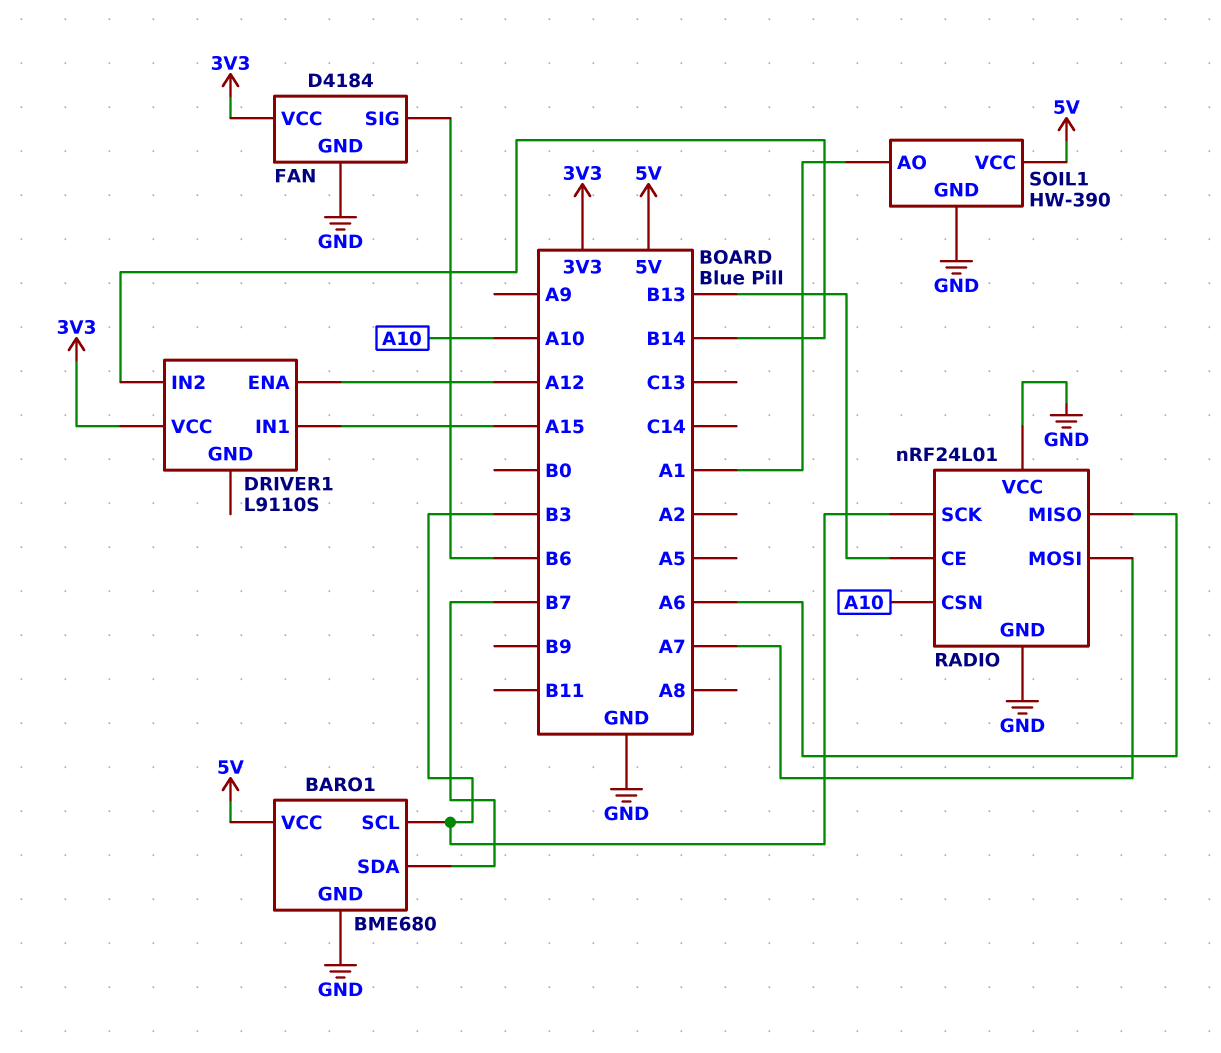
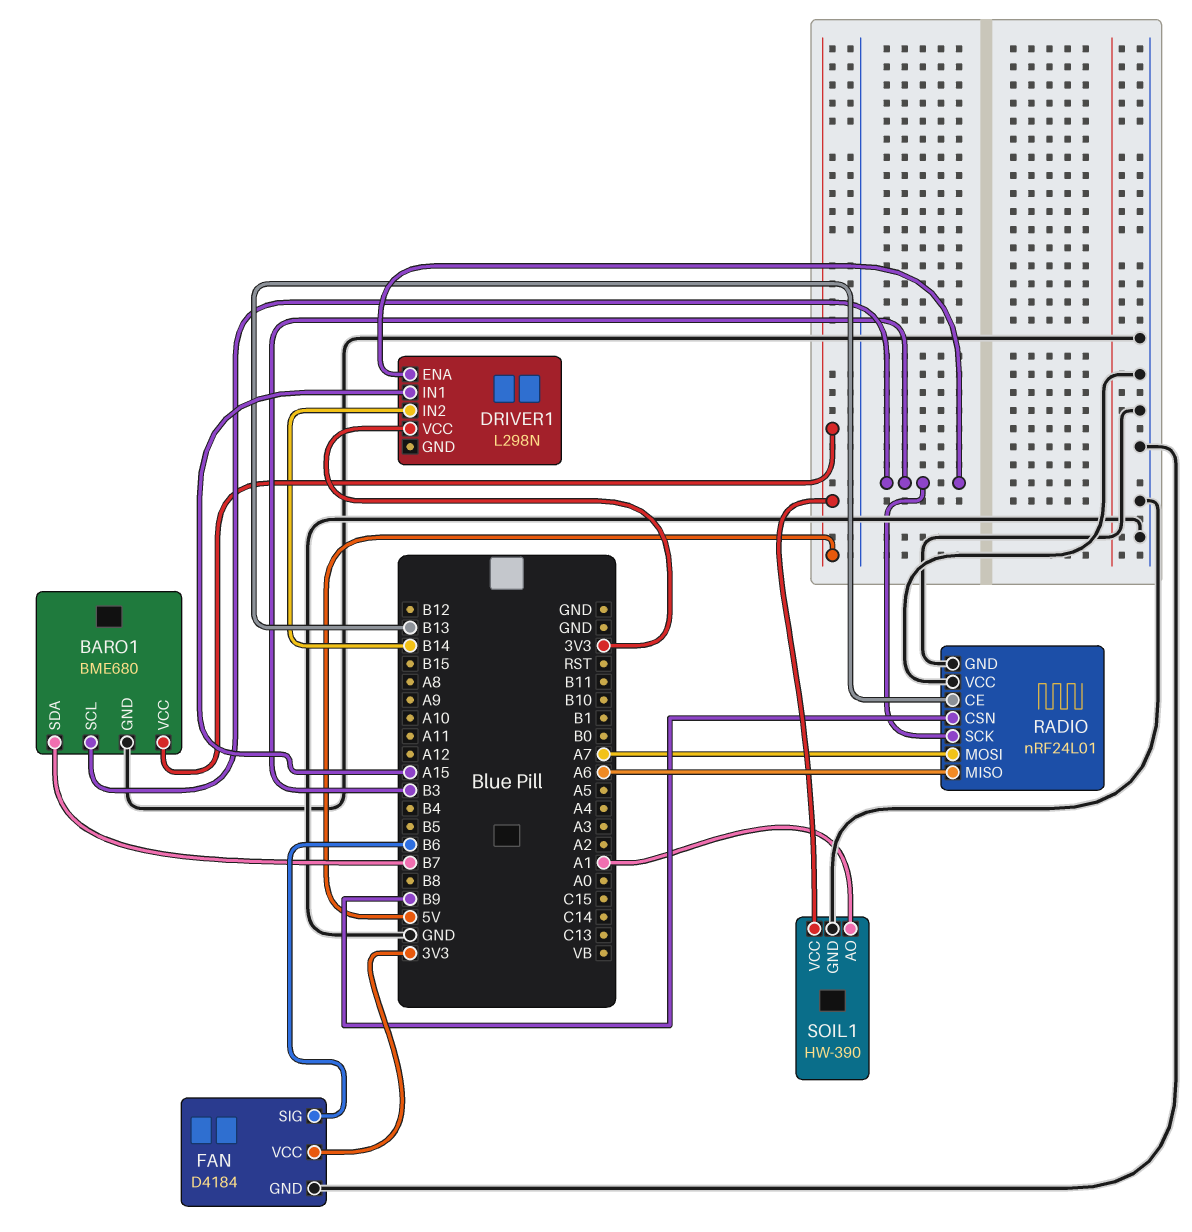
DRIVER1: L9110S -> L298N
DRIVER1 pin ENA: A12 -> B3
RADIO pin CSN: A10 -> B9

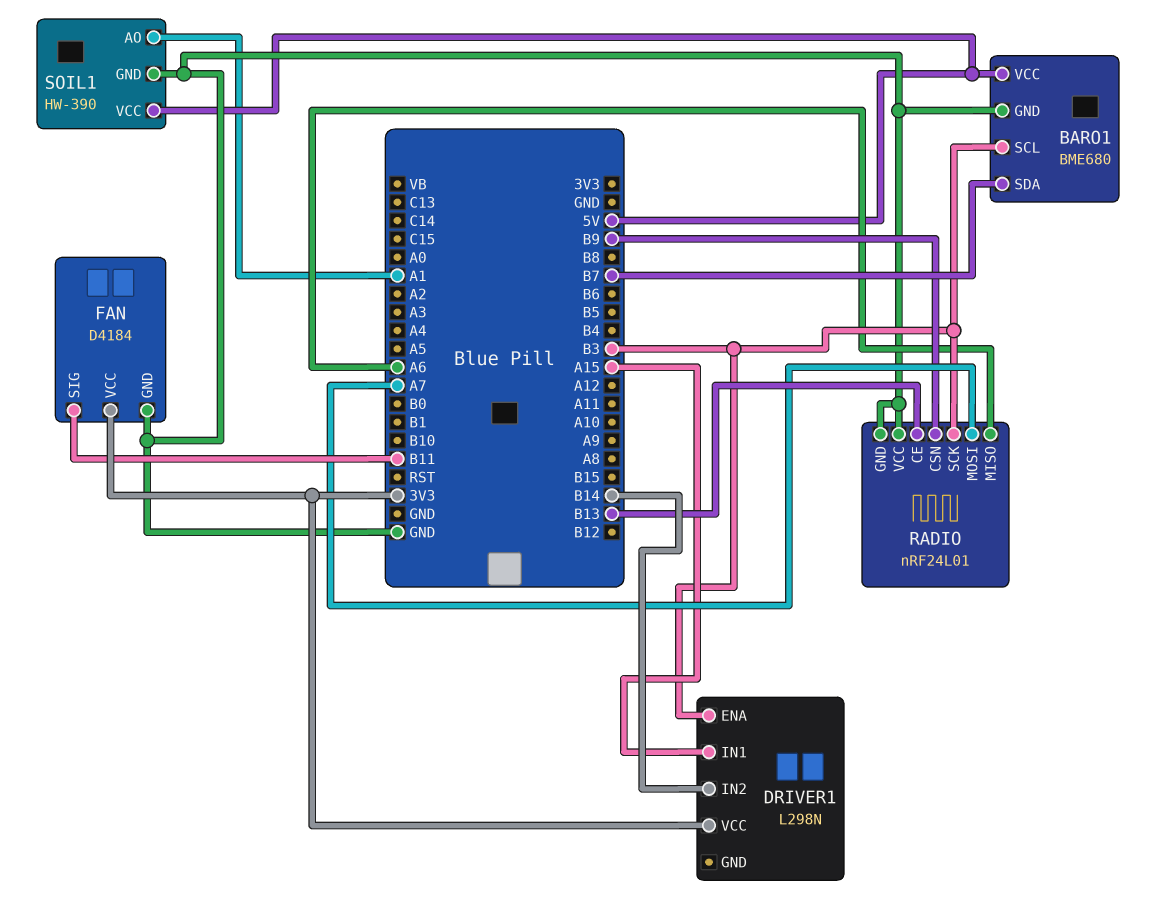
FAN pin SIG: B6 -> B11

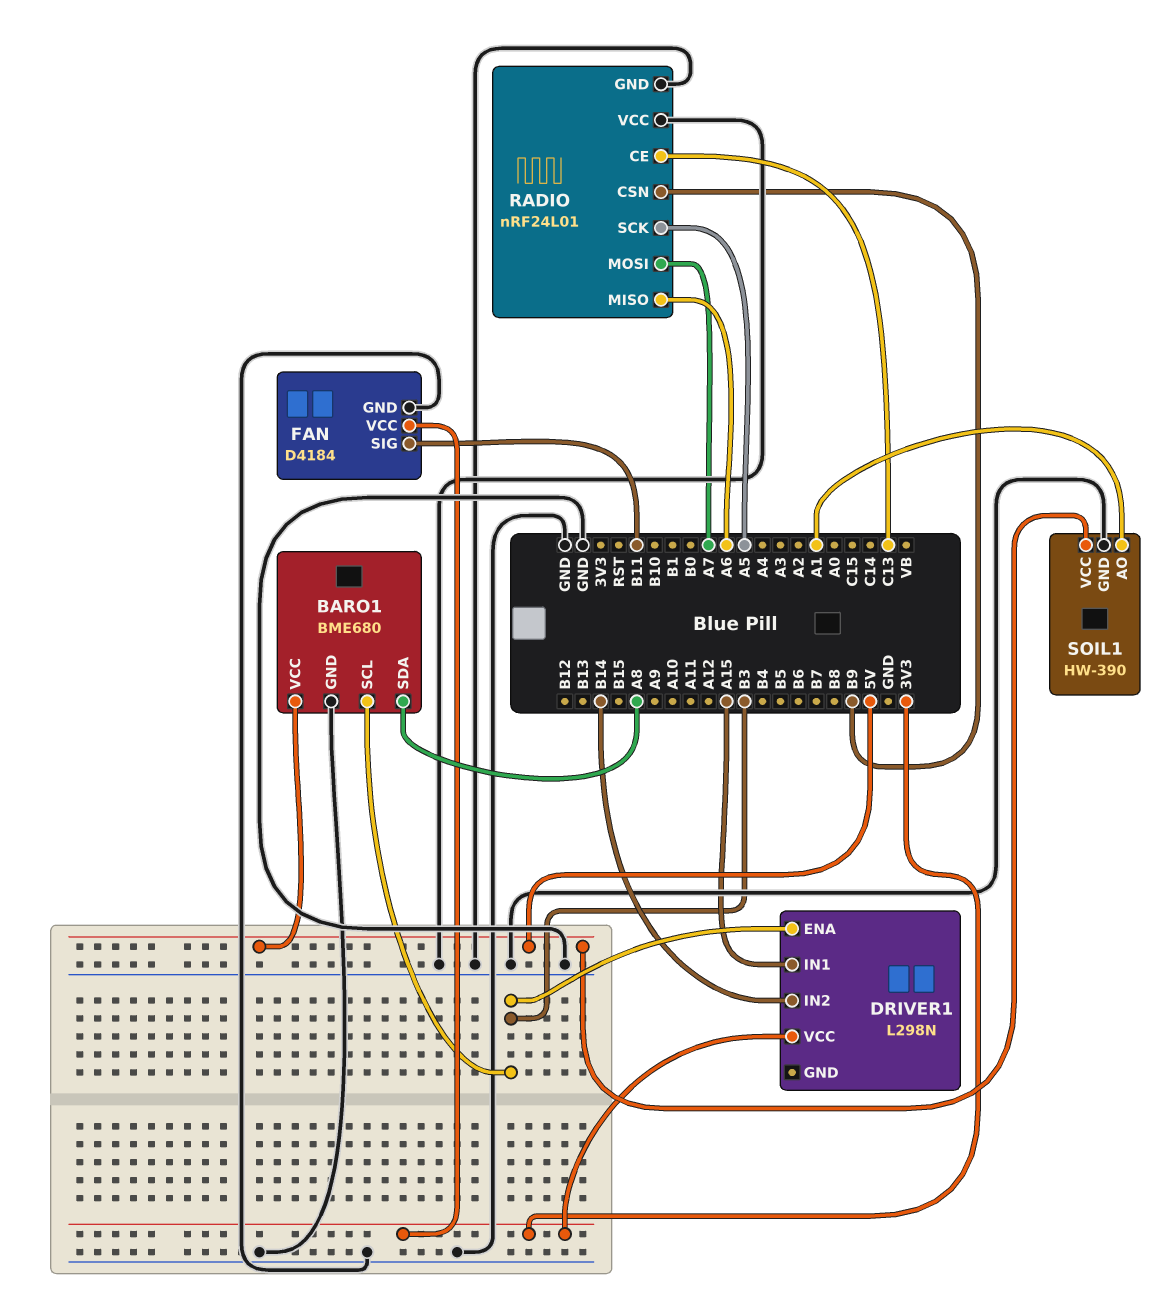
BARO1 pin SDA: B7 -> A8
RADIO pin CE: B13 -> C13
RADIO pin SCK: B3 -> A5

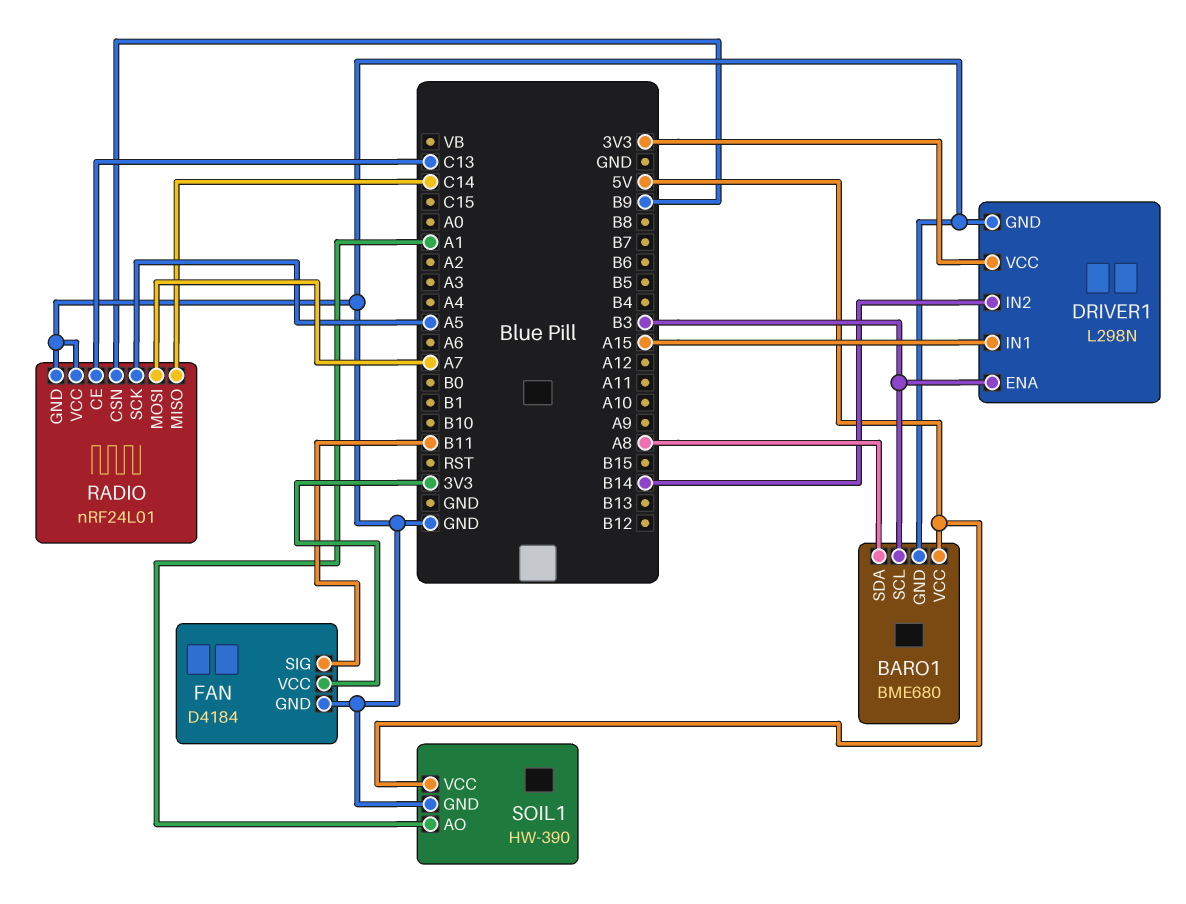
DRIVER1 pin GND: none -> GND
RADIO pin MISO: A6 -> C14

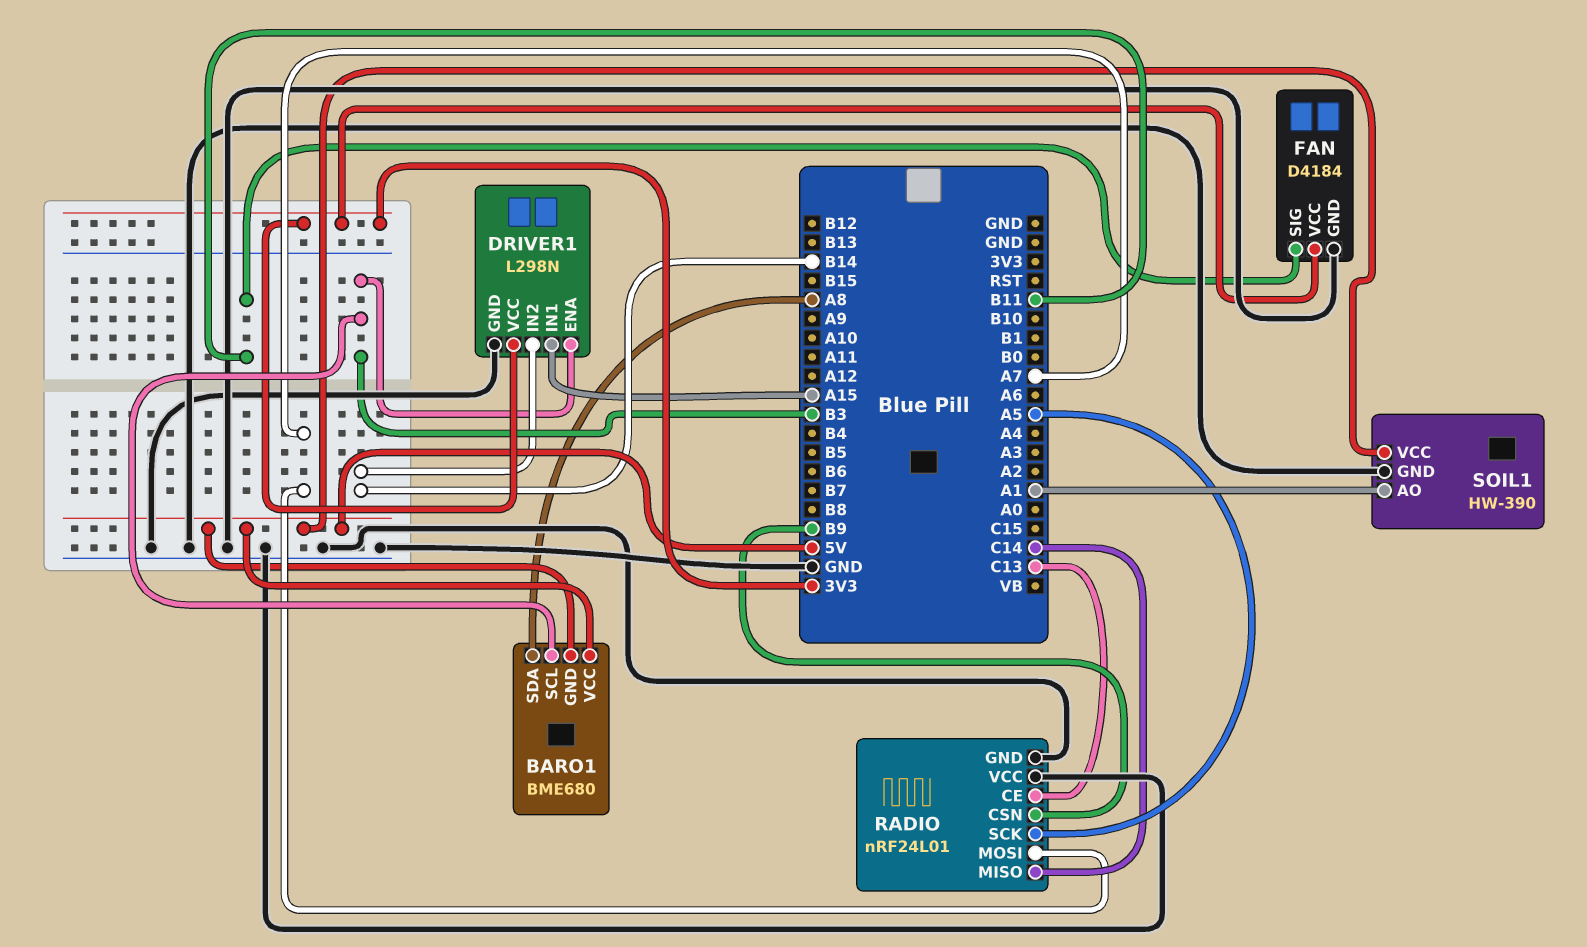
BARO1 pin GND: GND -> 5V

